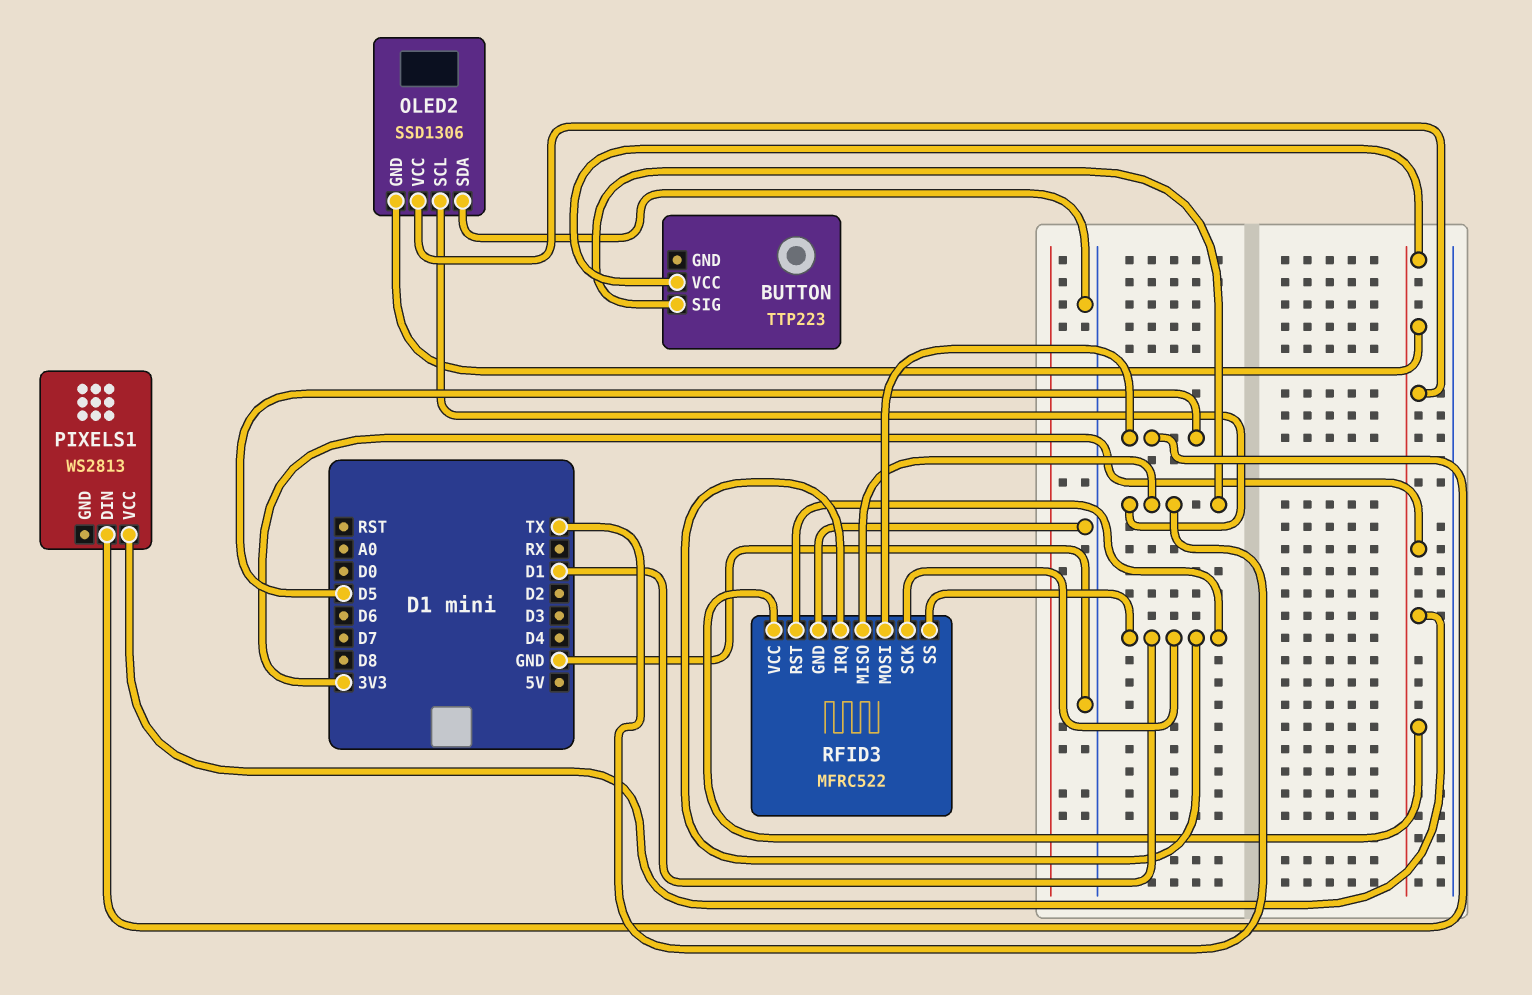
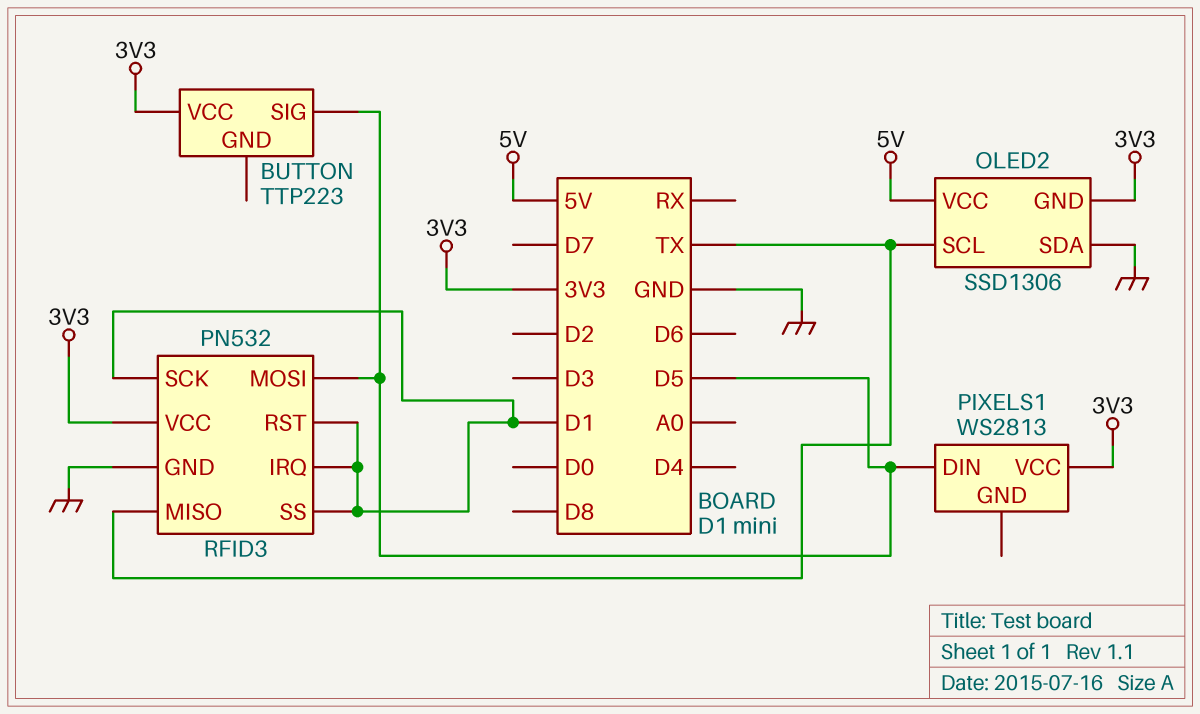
BUTTON pin SIG: TX -> D5
OLED2 pin VCC: 3V3 -> 5V
RFID3: MFRC522 -> PN532

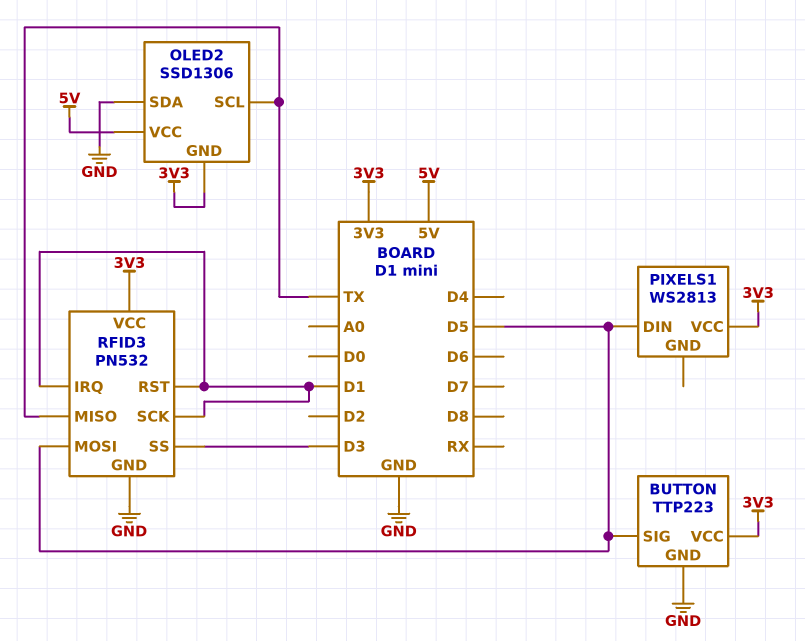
BUTTON pin GND: none -> GND
RFID3 pin SS: D1 -> D3

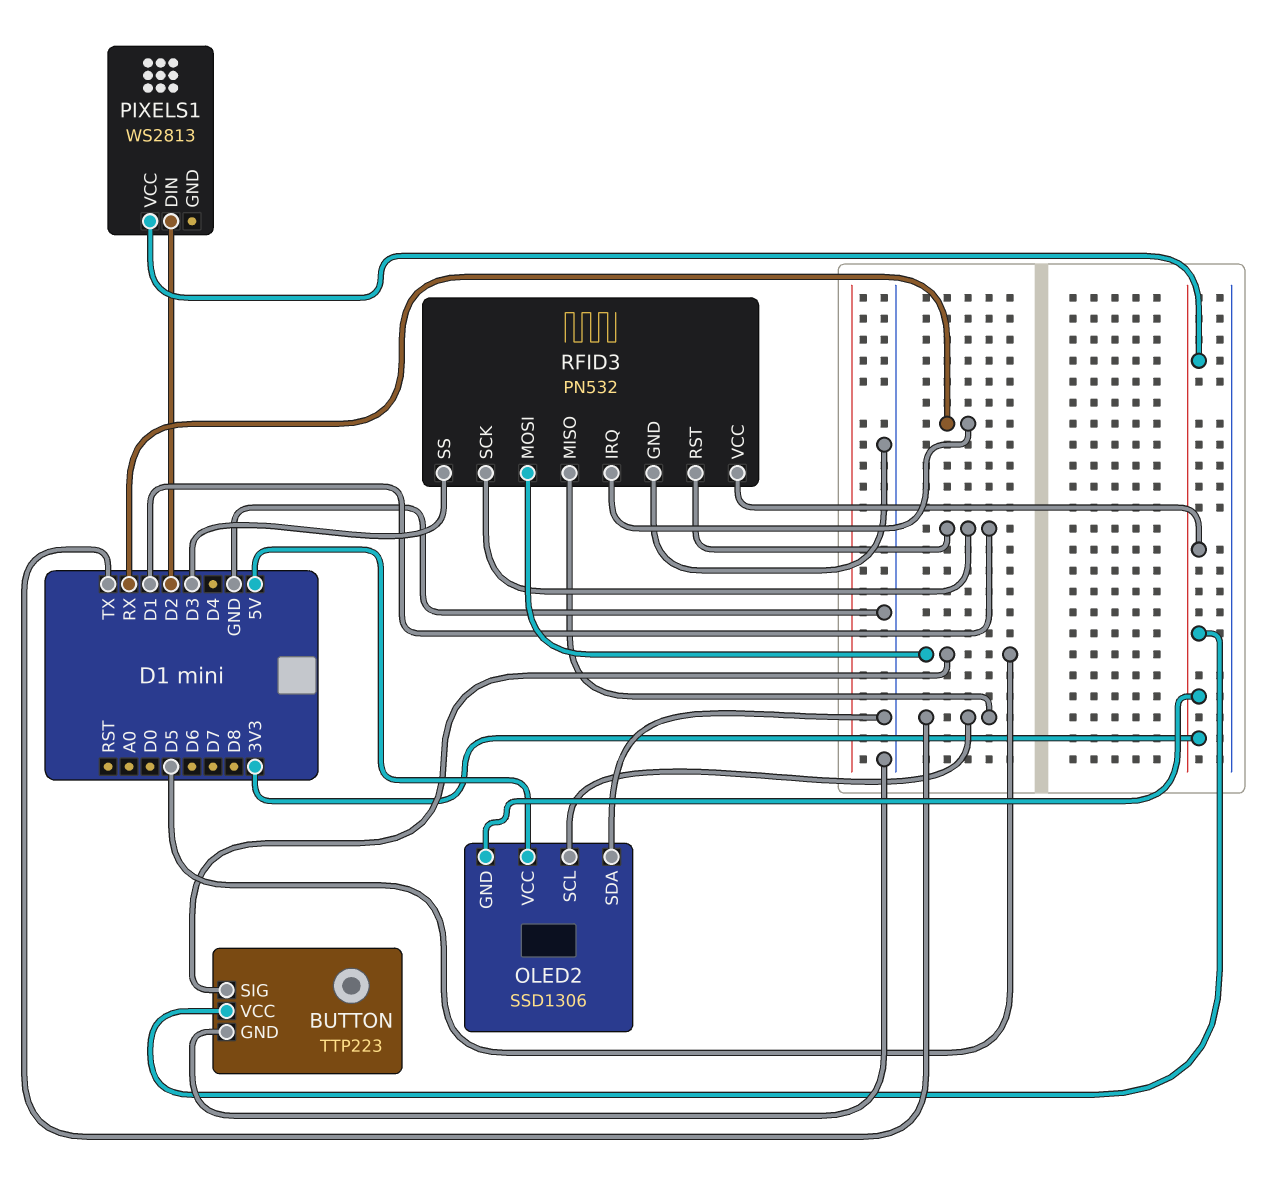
PIXELS1 pin DIN: D5 -> D2
RFID3 pin IRQ: D1 -> RX

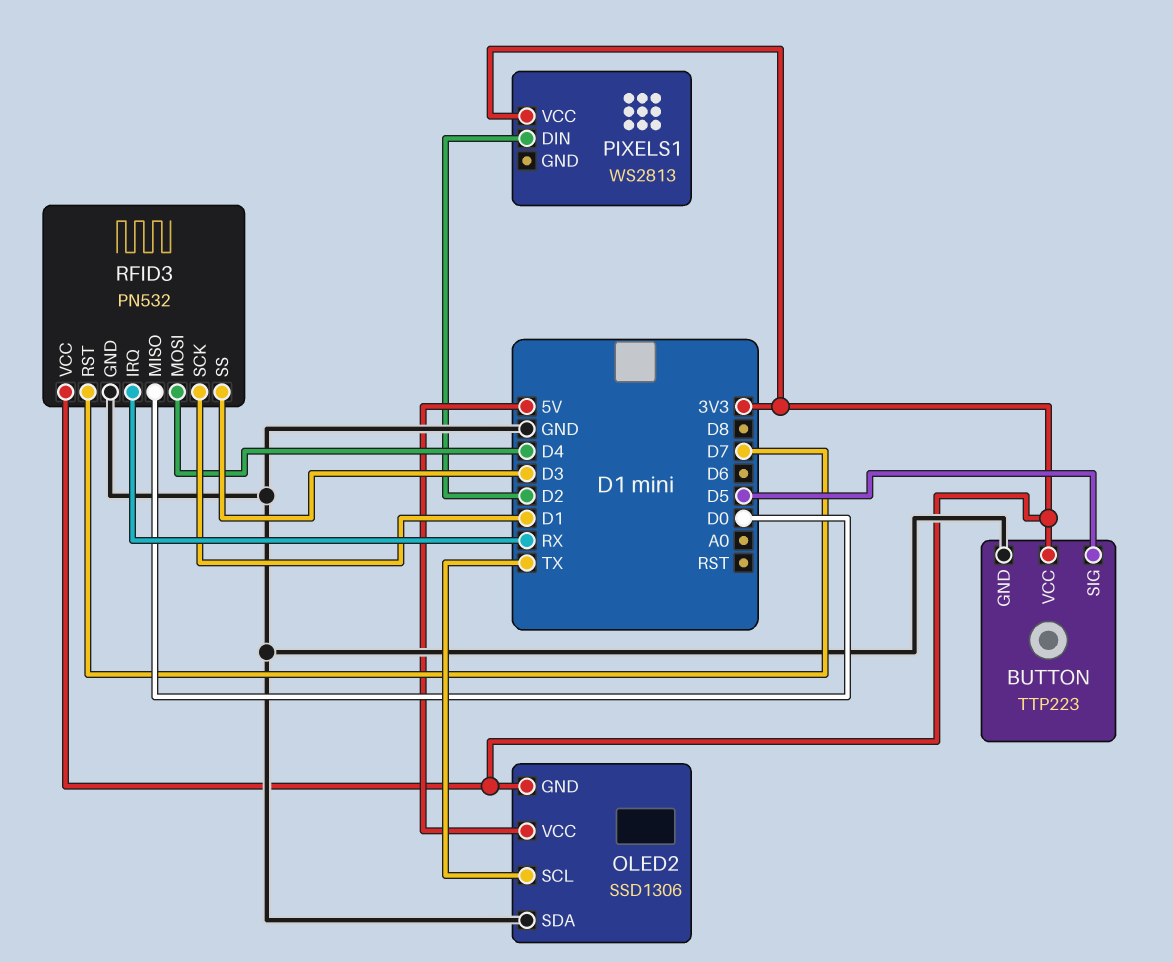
RFID3 pin MISO: TX -> D0
RFID3 pin MOSI: D5 -> D4
RFID3 pin RST: D1 -> D7

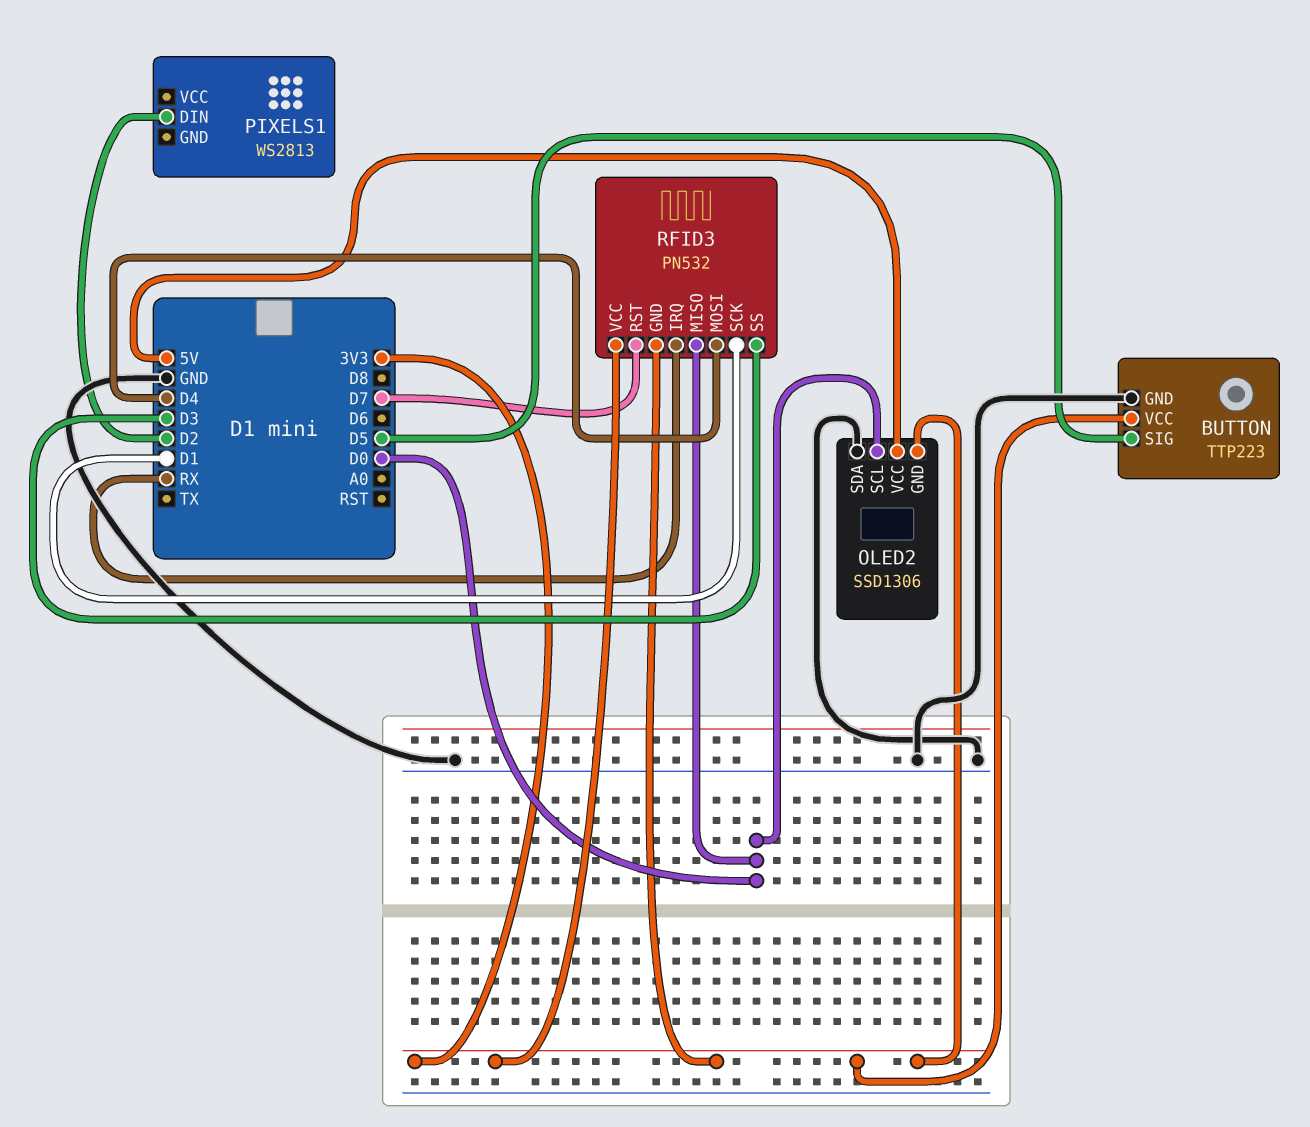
OLED2 pin SCL: TX -> D0
PIXELS1 pin VCC: 3V3 -> none
RFID3 pin GND: GND -> 3V3

